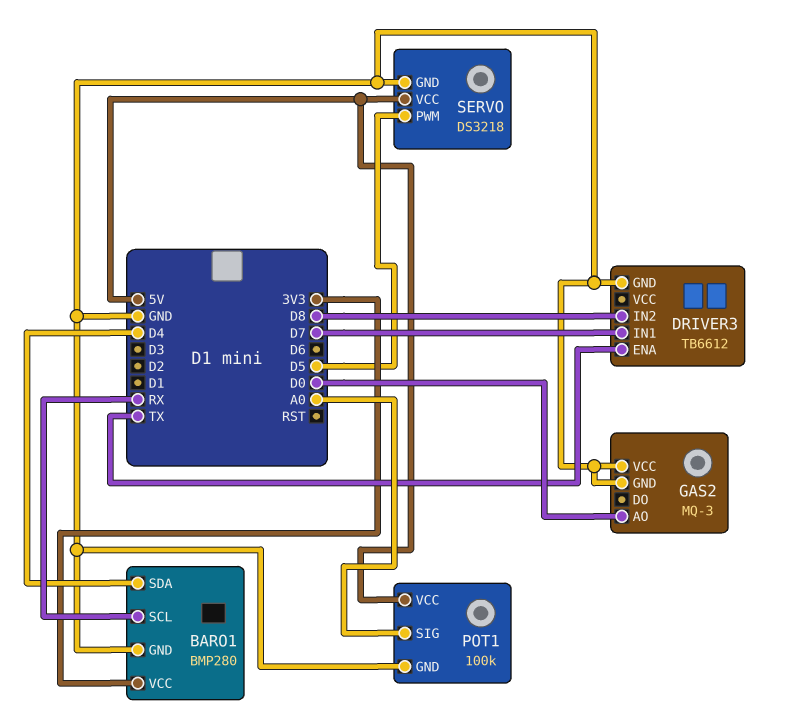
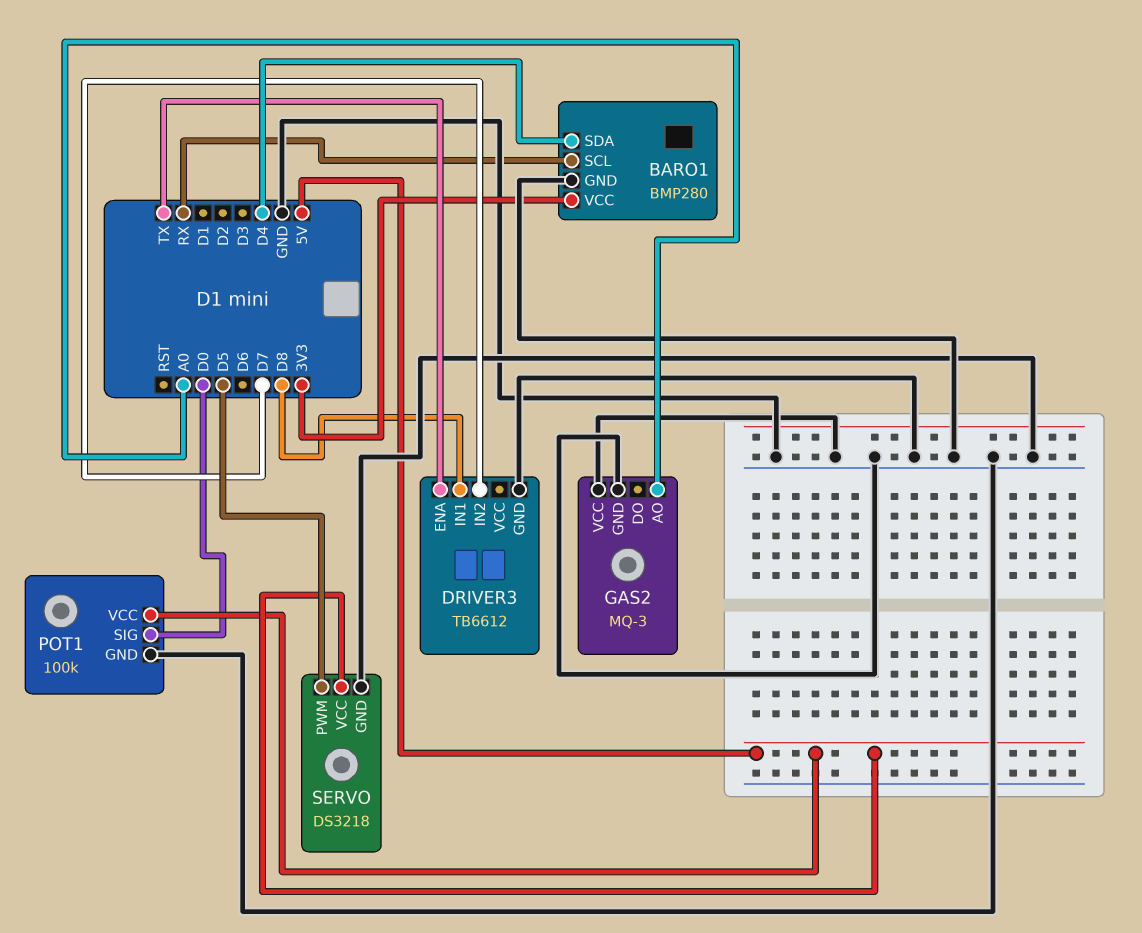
DRIVER3 pin IN1: D7 -> D8
DRIVER3 pin IN2: D8 -> D7
GAS2 pin AO: D0 -> A0
POT1 pin SIG: A0 -> D0

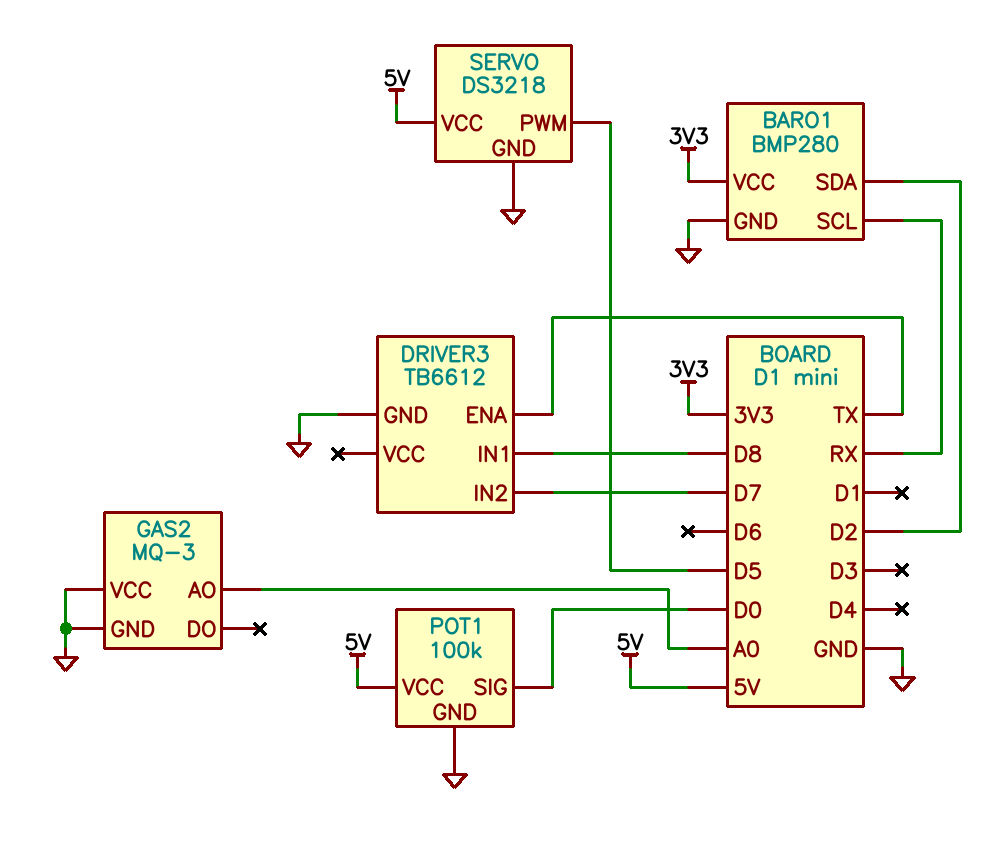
BARO1 pin SDA: D4 -> D2

